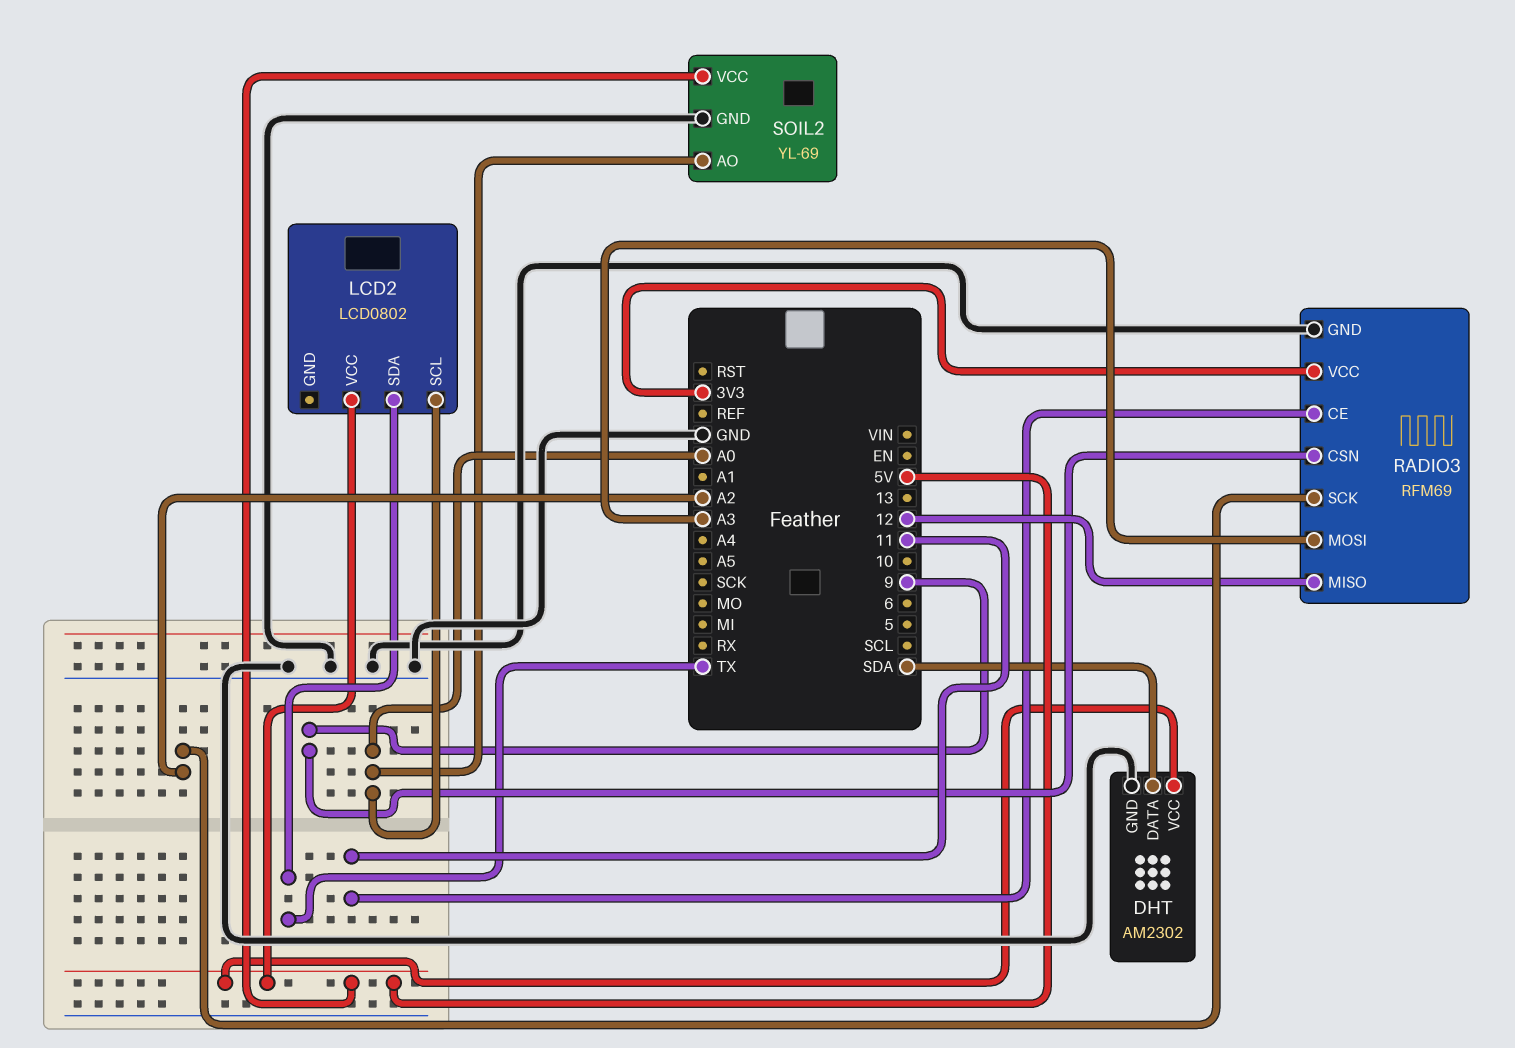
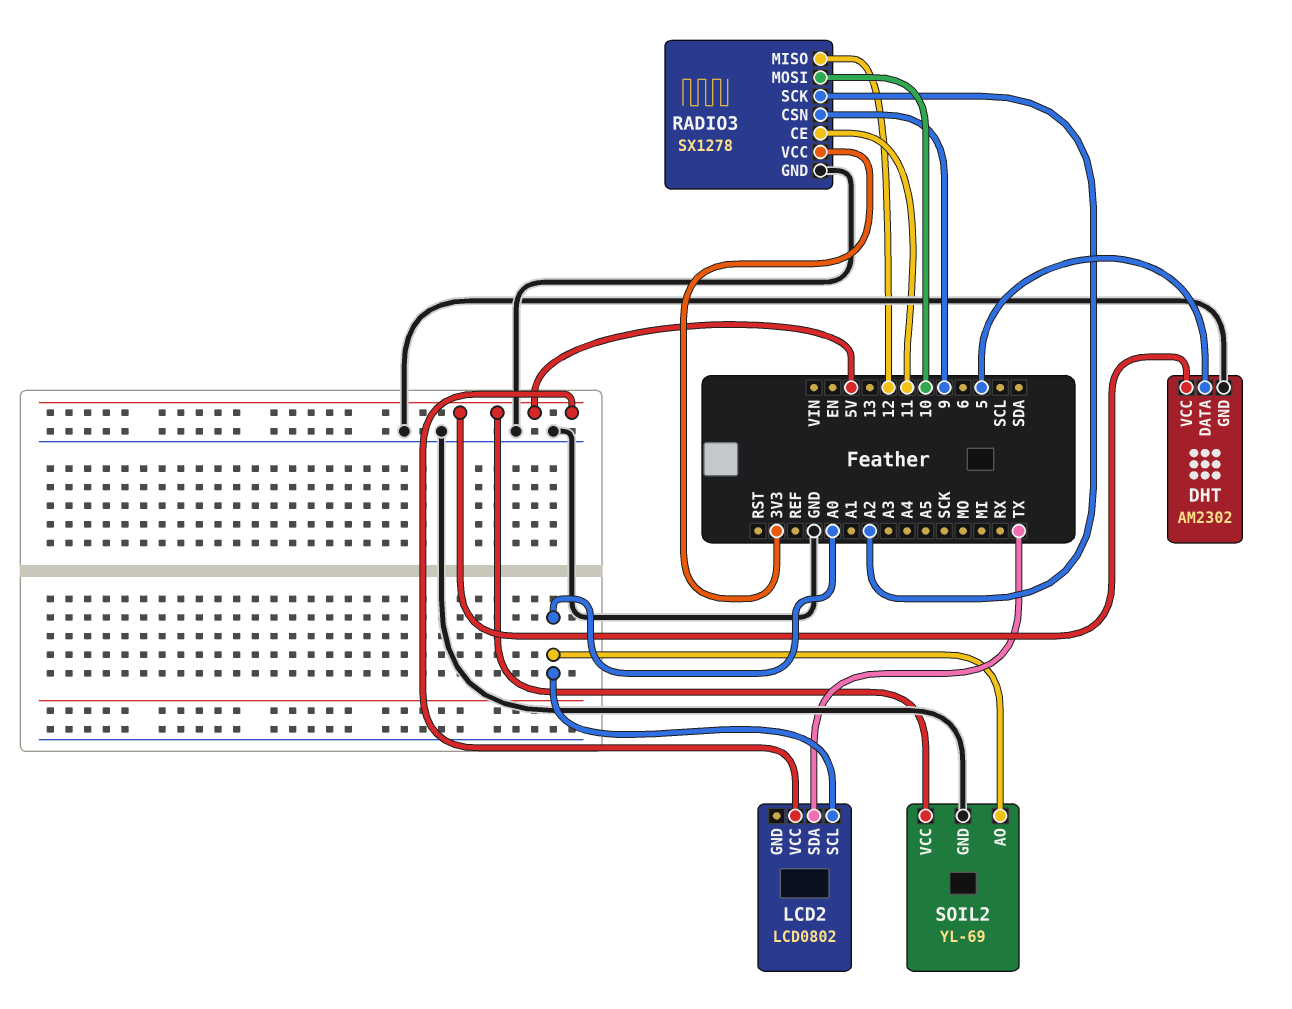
DHT pin DATA: SDA -> 5
RADIO3: RFM69 -> SX1278
RADIO3 pin MOSI: A3 -> 10

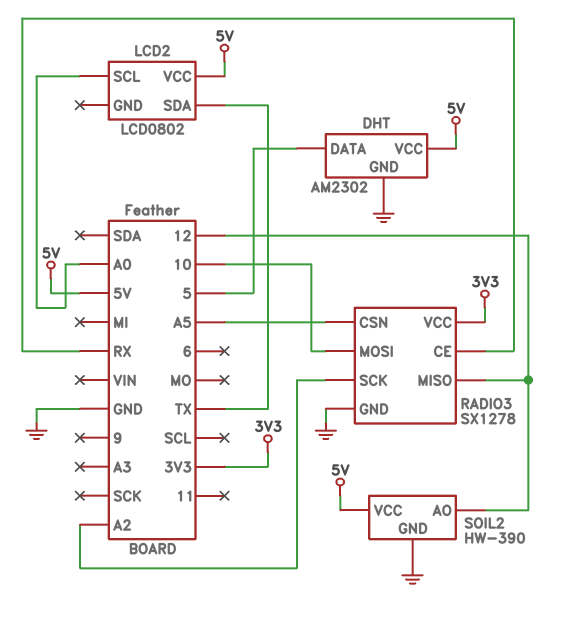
RADIO3 pin CE: 11 -> RX
RADIO3 pin CSN: 9 -> A5
SOIL2: YL-69 -> HW-390
SOIL2 pin AO: A0 -> 12

